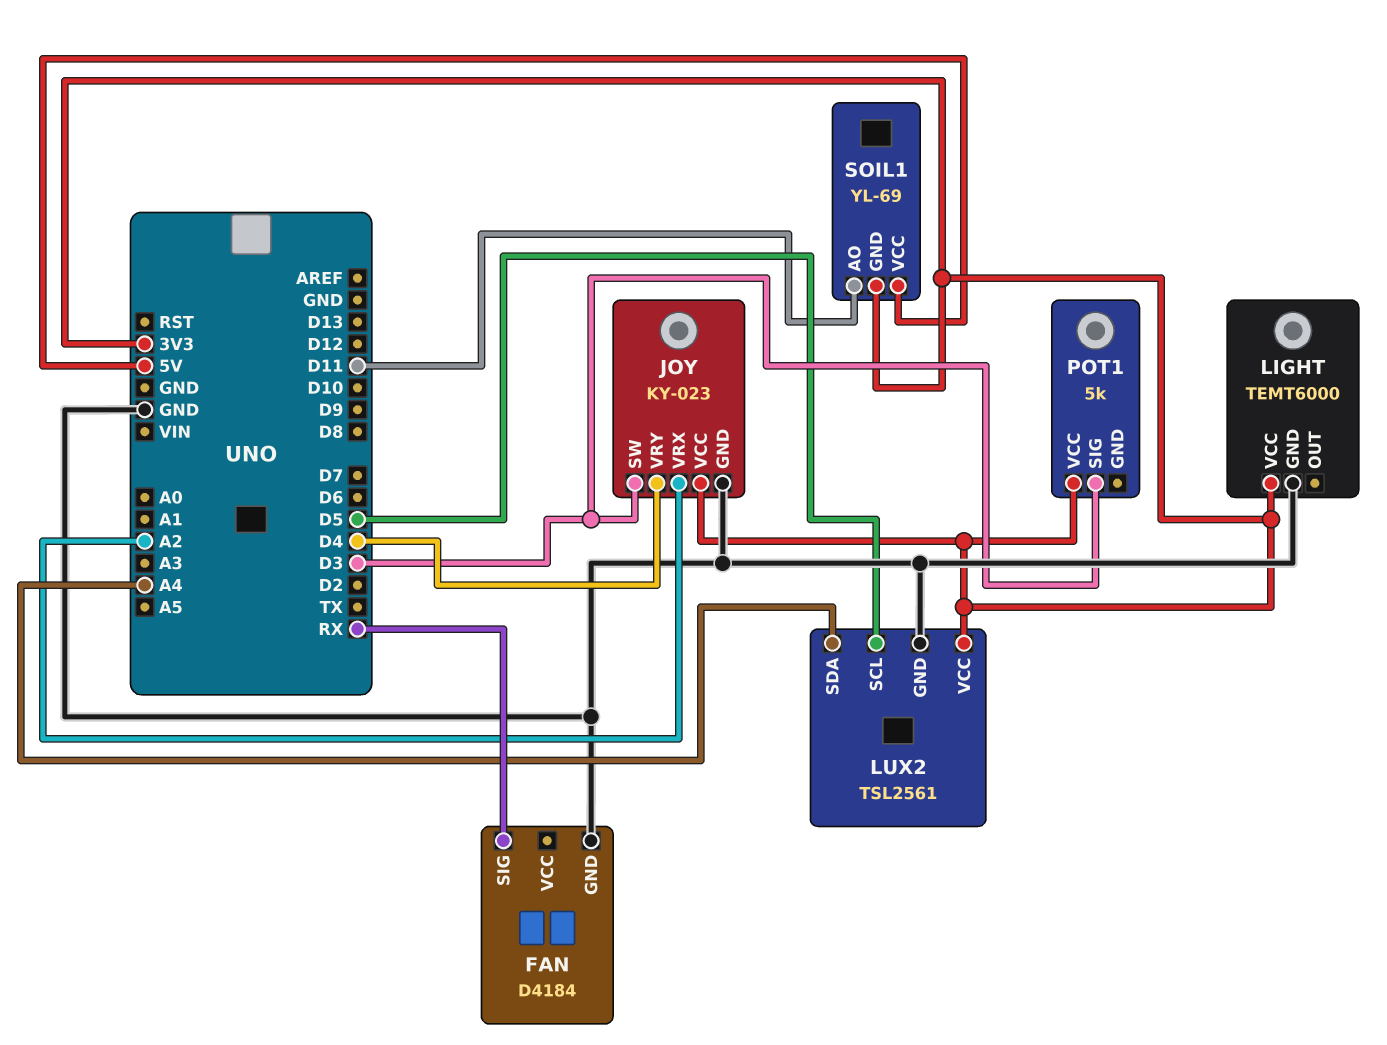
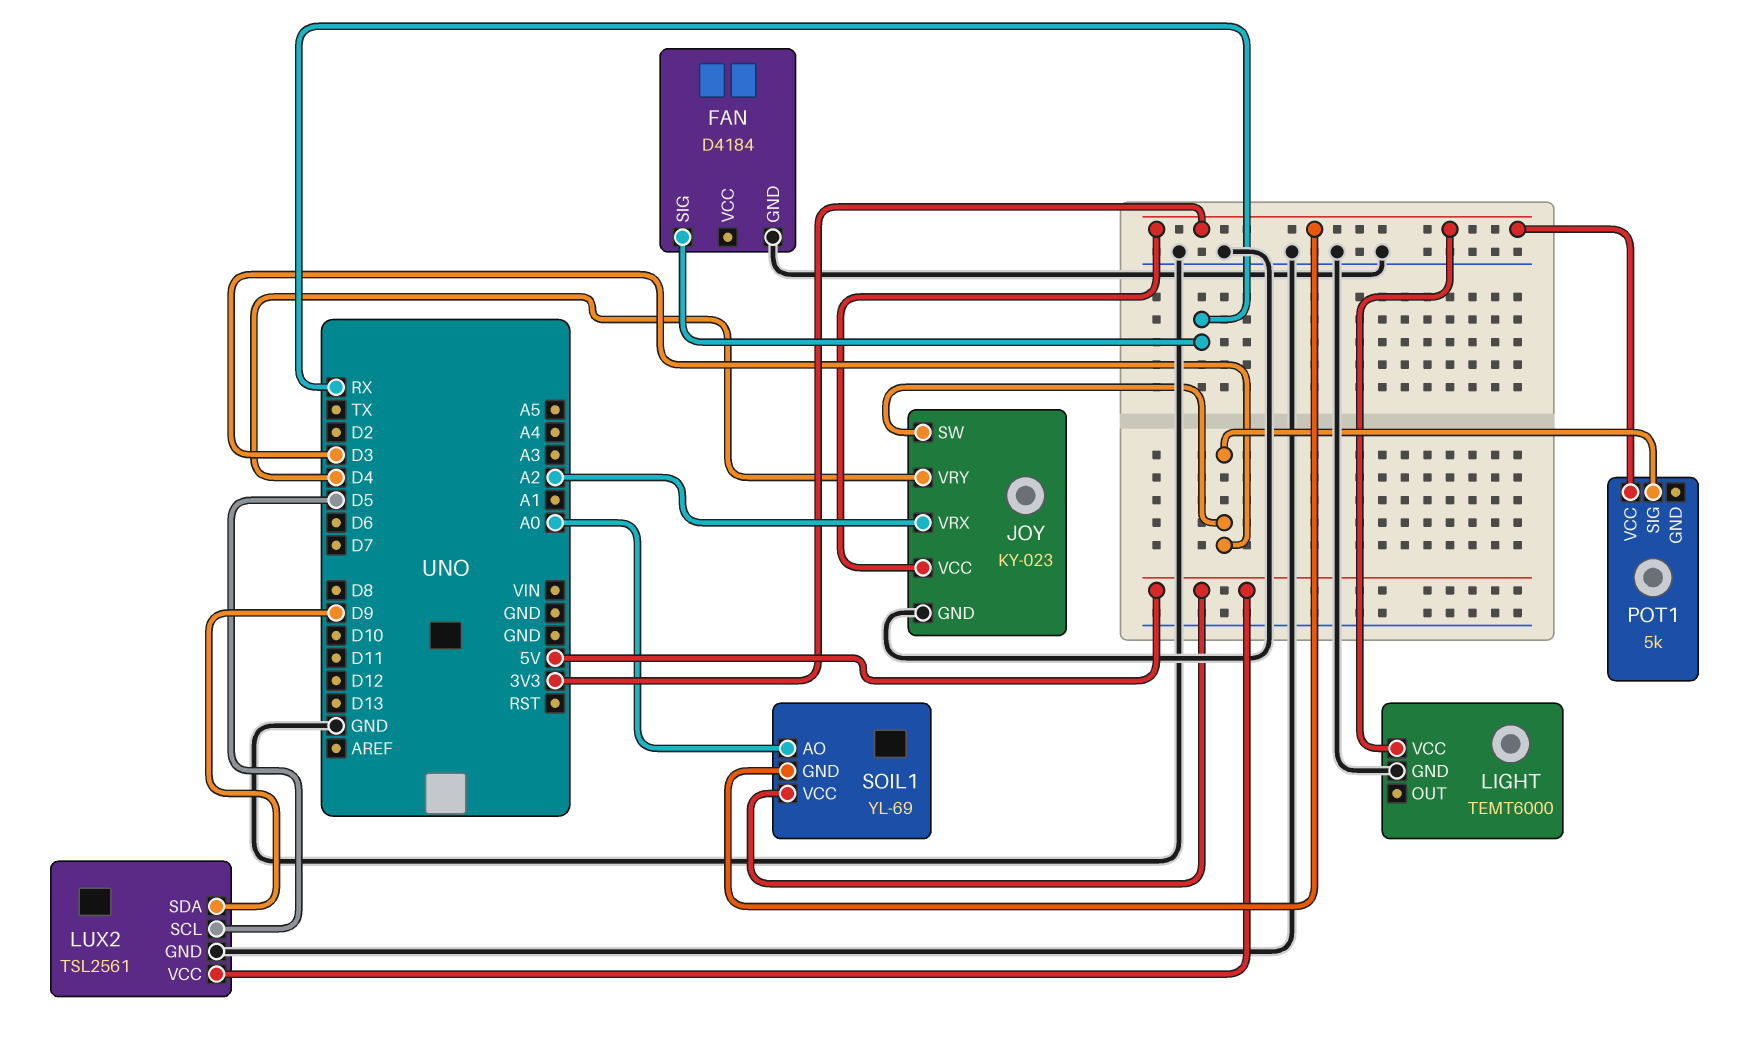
LUX2 pin SDA: A4 -> D9
LUX2 pin VCC: 3V3 -> 5V
SOIL1 pin AO: D11 -> A0

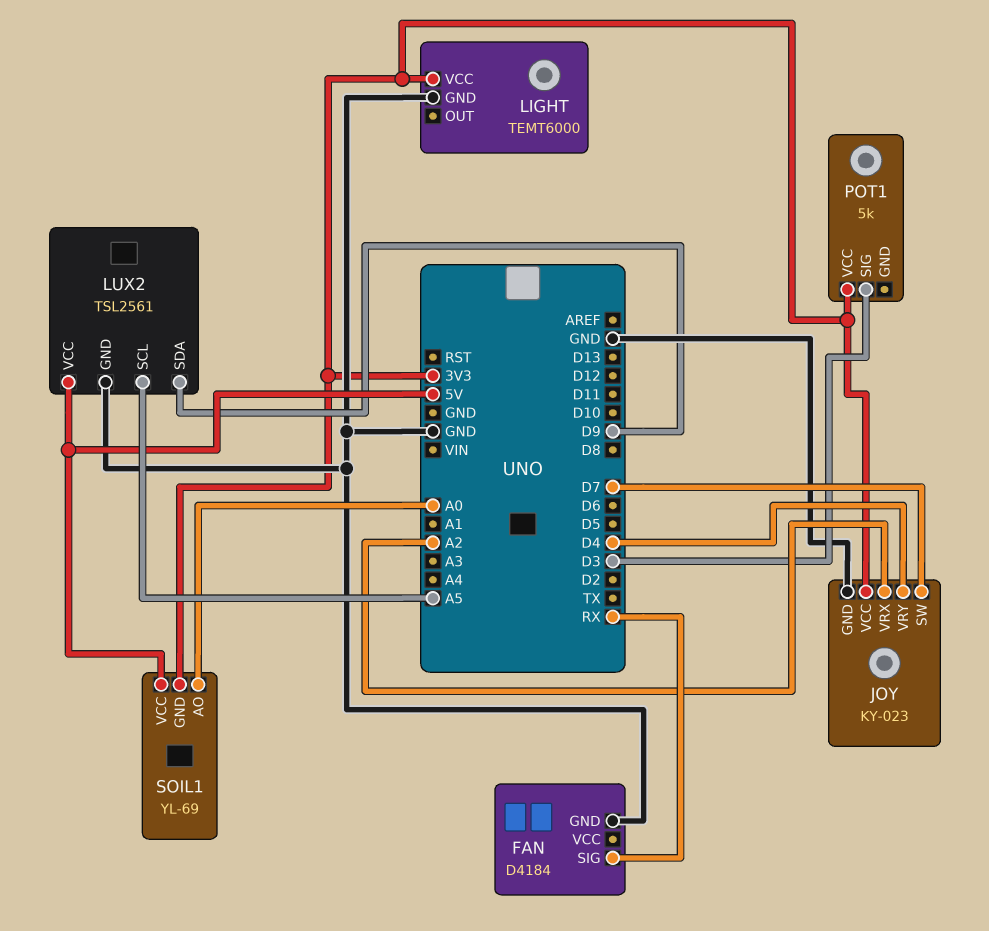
JOY pin SW: D3 -> D7
LUX2 pin SCL: D5 -> A5

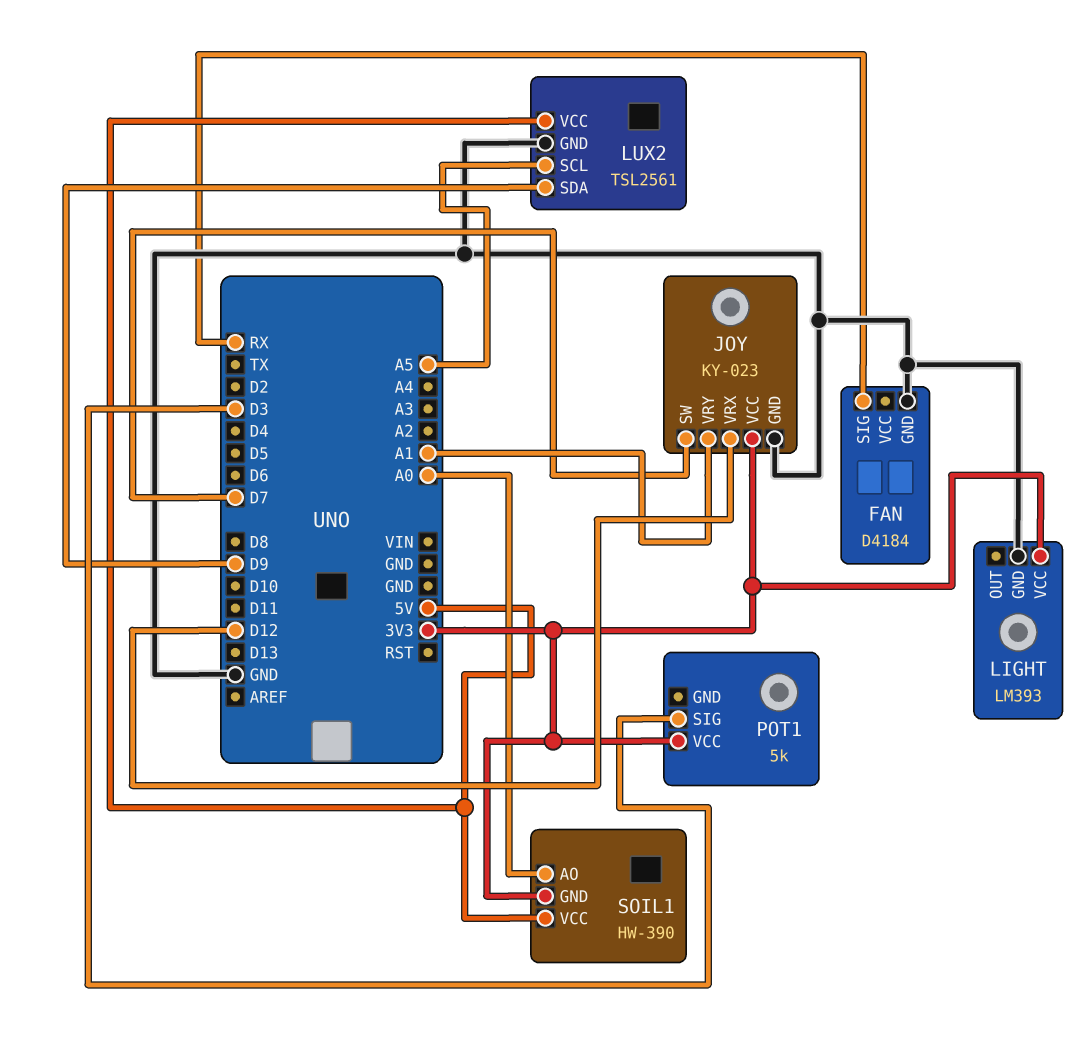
JOY pin VRX: A2 -> D12
JOY pin VRY: D4 -> A1
LIGHT: TEMT6000 -> LM393
SOIL1: YL-69 -> HW-390

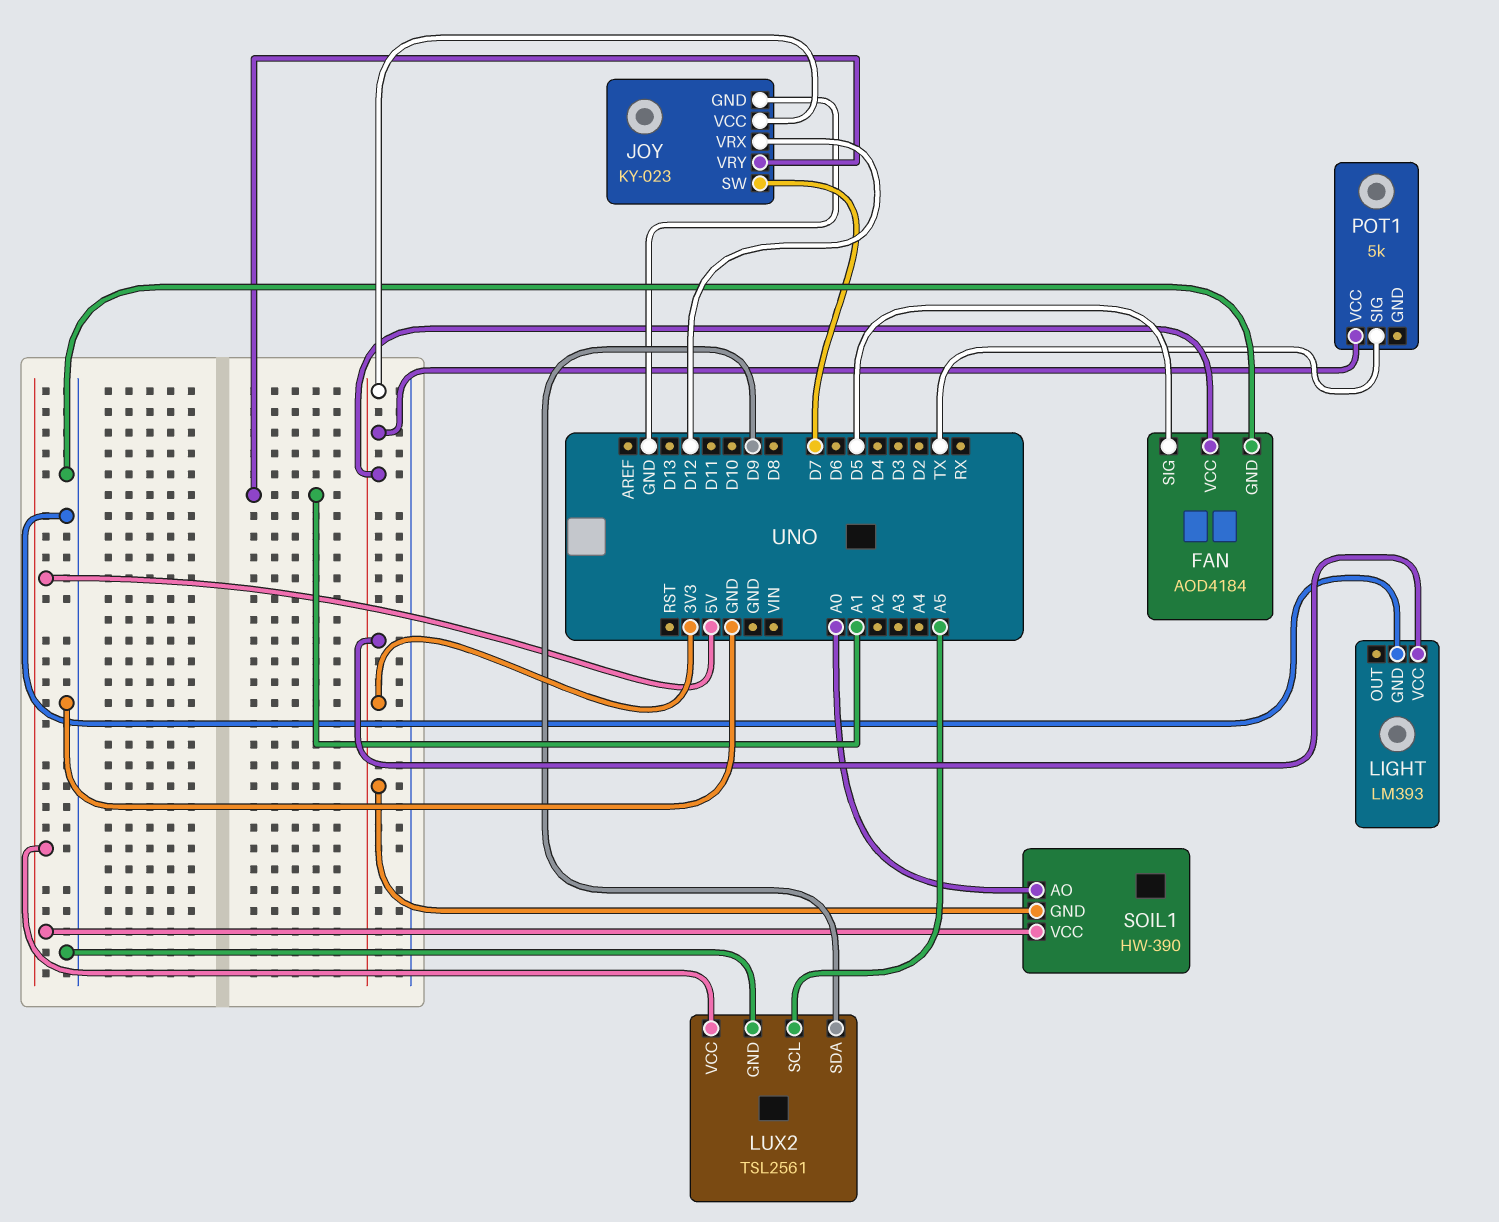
FAN: D4184 -> AOD4184
FAN pin SIG: RX -> D5
FAN pin VCC: none -> 3V3
POT1 pin SIG: D3 -> TX

